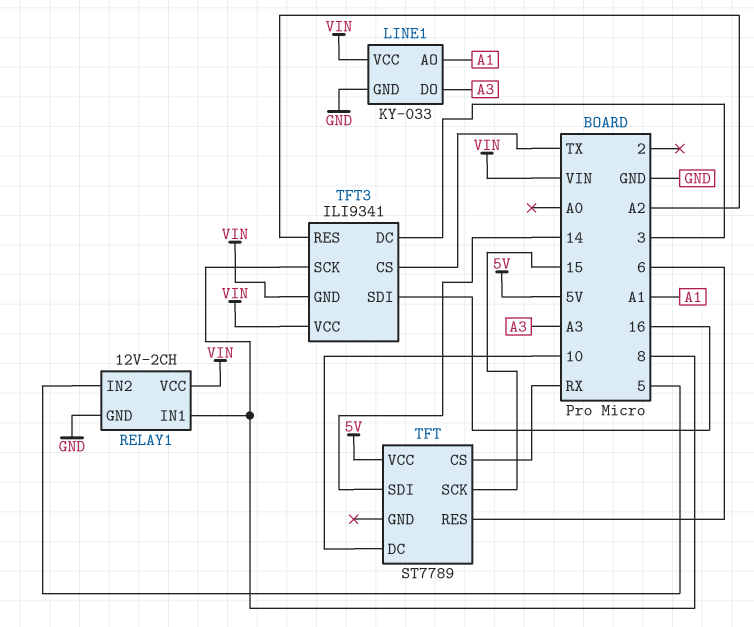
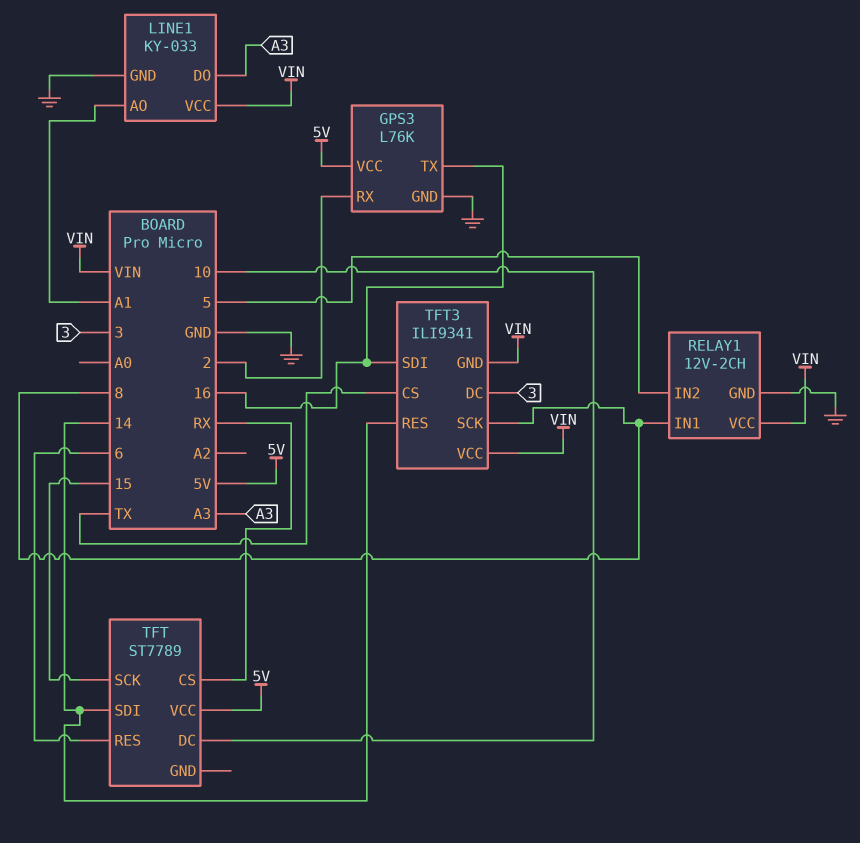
GPS3: none -> L76K
GPS3 pin GND: none -> GND
GPS3 pin RX: none -> 2
GPS3 pin TX: none -> 16
GPS3 pin VCC: none -> 5V
TFT3 pin RES: A2 -> 14

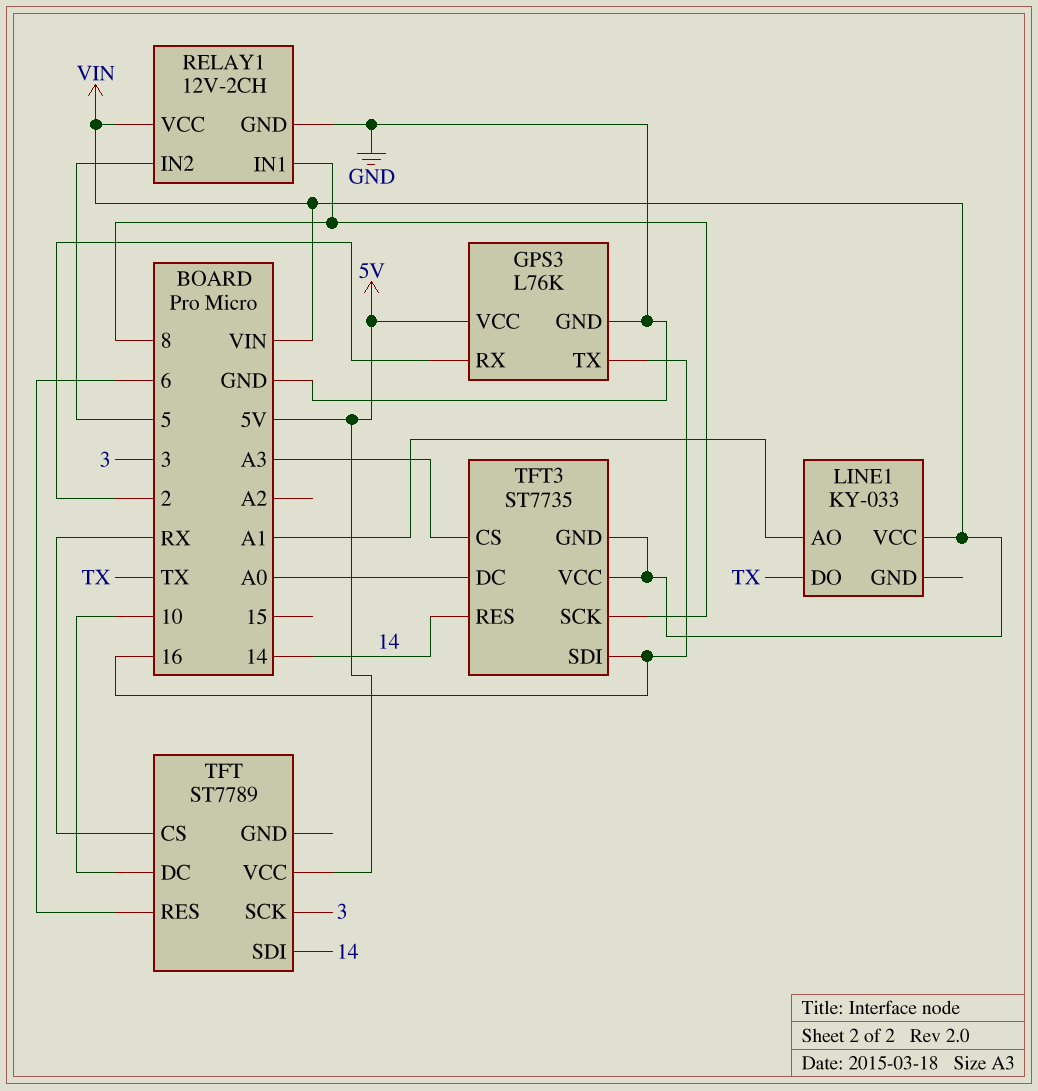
LINE1 pin DO: A3 -> TX
LINE1 pin GND: GND -> none
TFT pin SCK: 15 -> 3
TFT3: ILI9341 -> ST7735
TFT3 pin CS: TX -> A3
TFT3 pin DC: 3 -> A0

